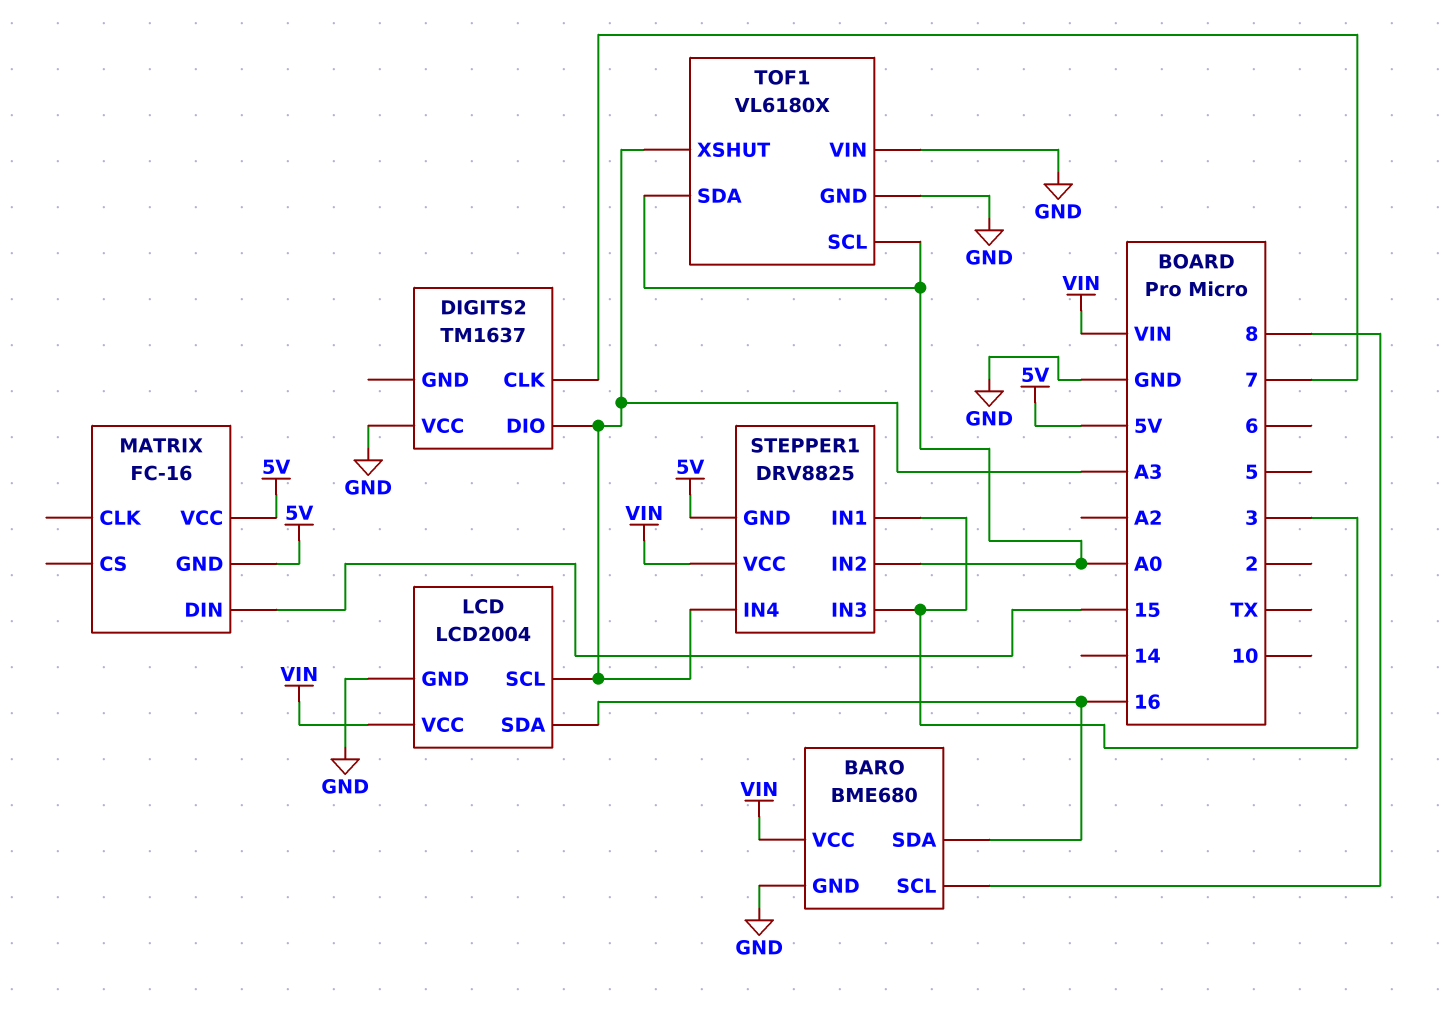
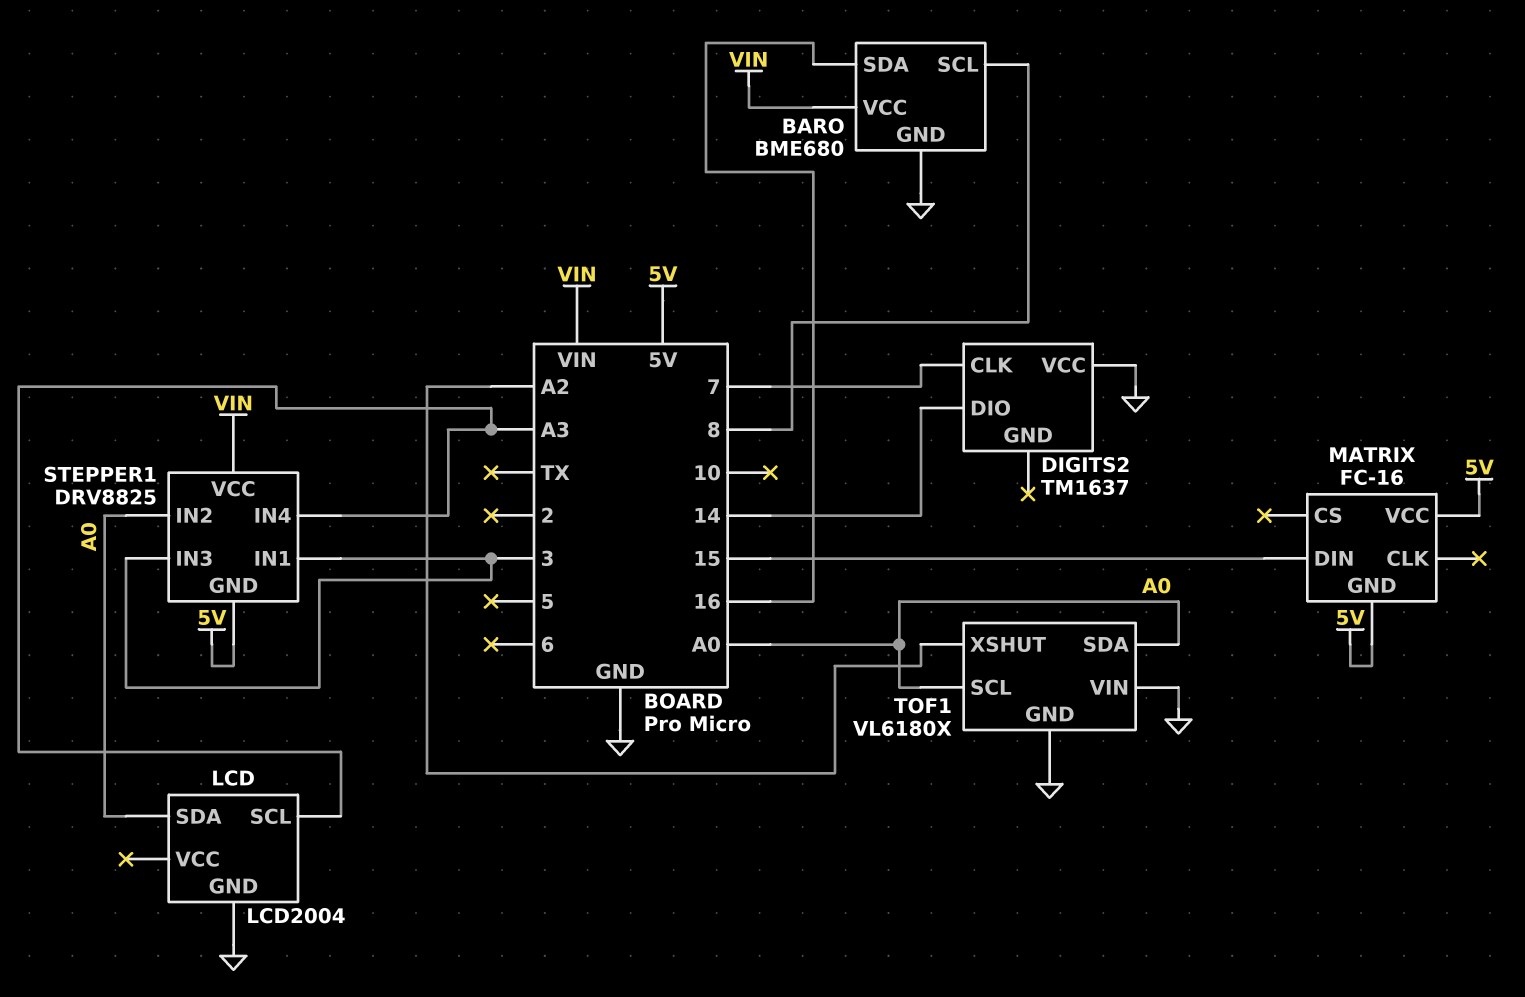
DIGITS2 pin DIO: A3 -> 14
LCD pin SDA: 16 -> A0
LCD pin VCC: VIN -> none
TOF1 pin XSHUT: A3 -> A2

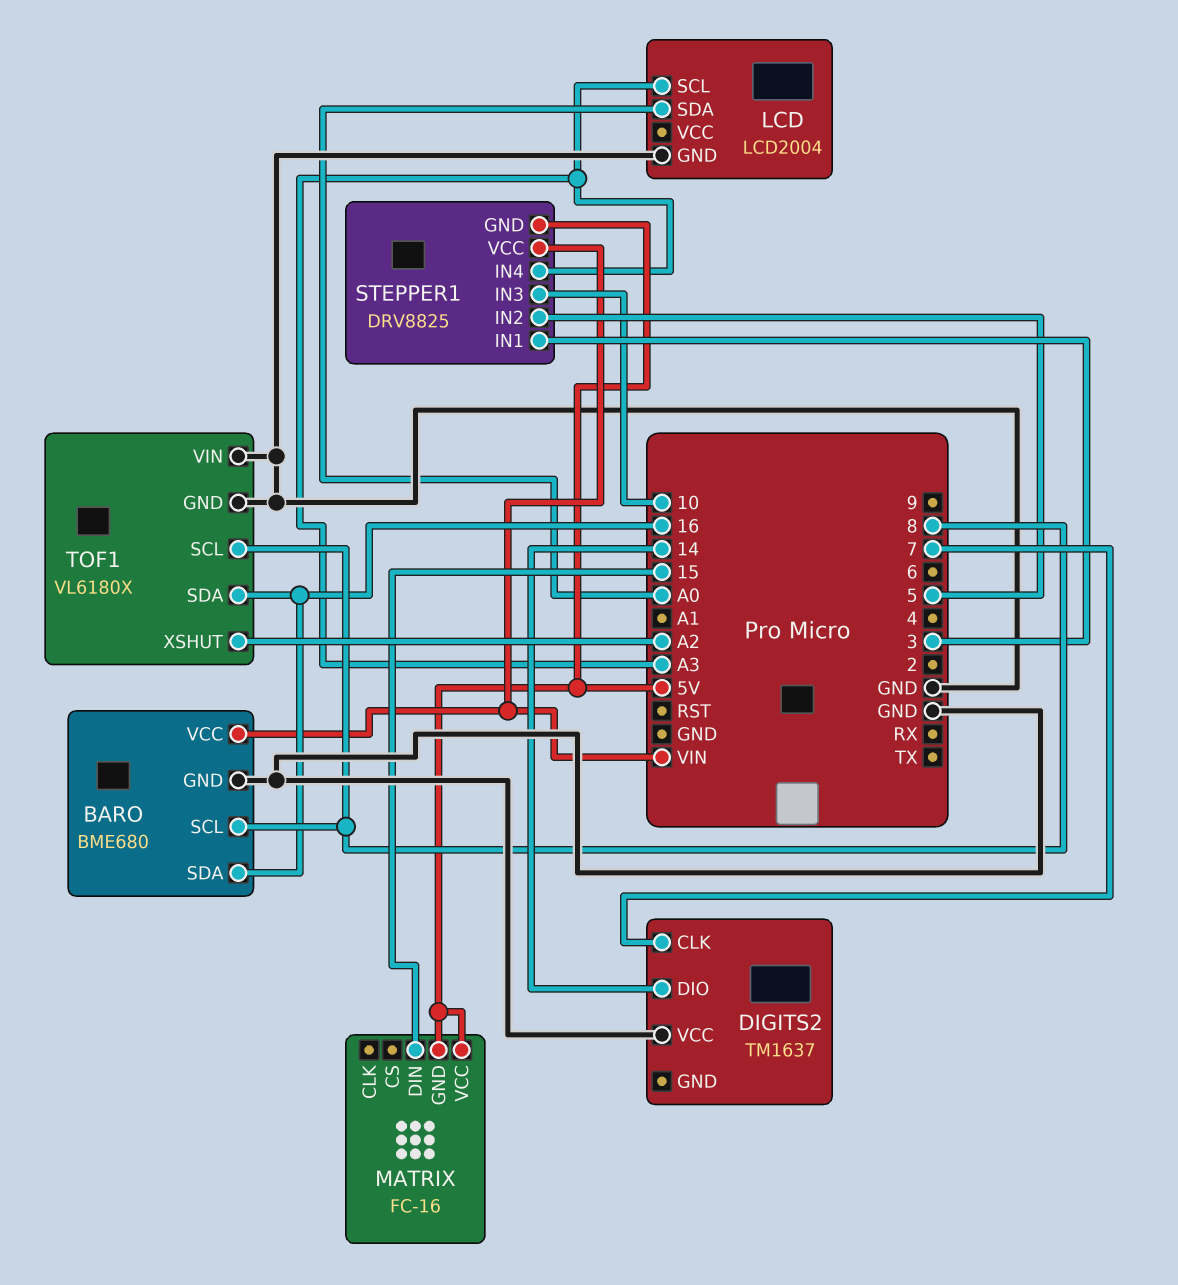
STEPPER1 pin IN2: A0 -> 5
STEPPER1 pin IN3: 3 -> 10
TOF1 pin SCL: A0 -> 8
TOF1 pin SDA: A0 -> 16

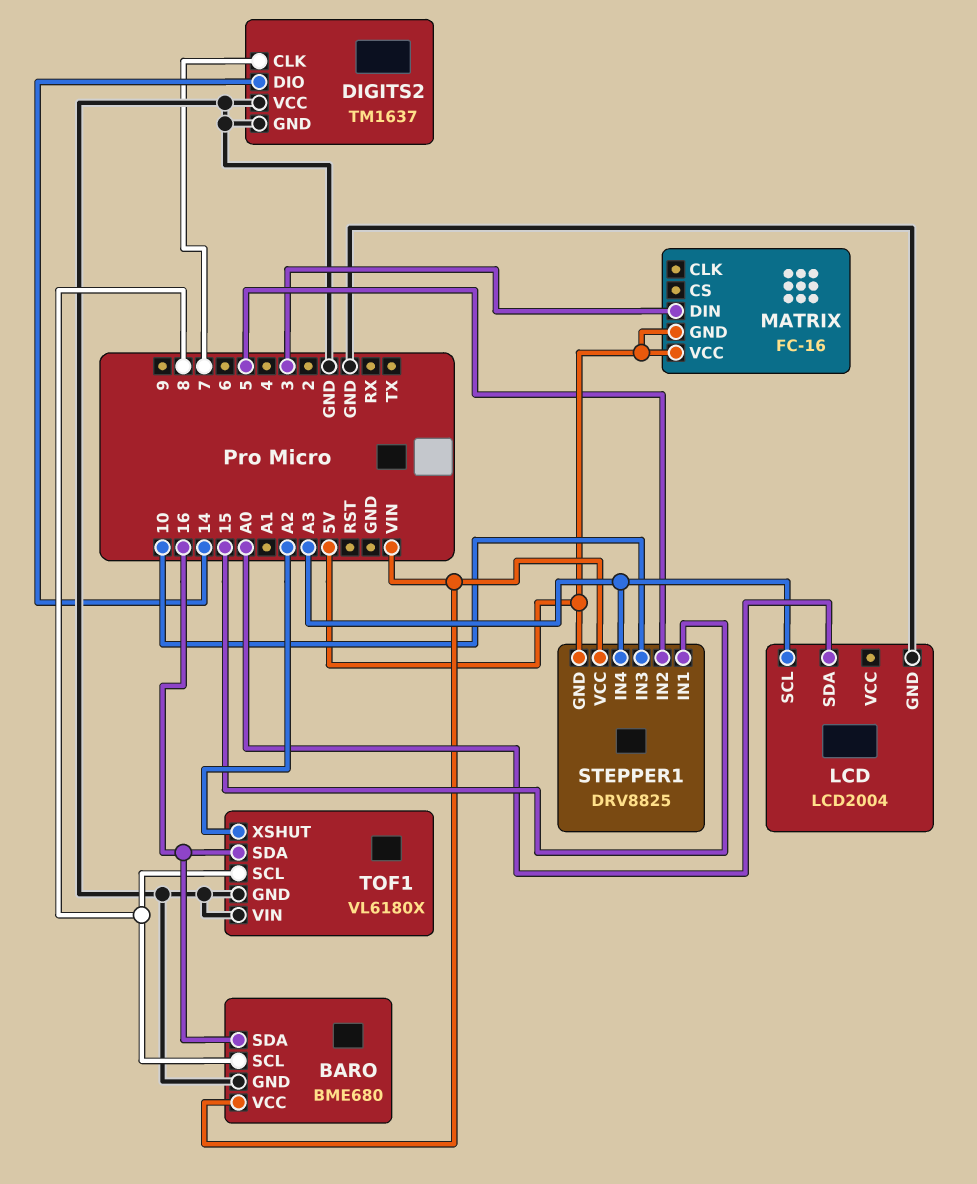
DIGITS2 pin GND: none -> GND
MATRIX pin DIN: 15 -> 3
STEPPER1 pin IN1: 3 -> 15

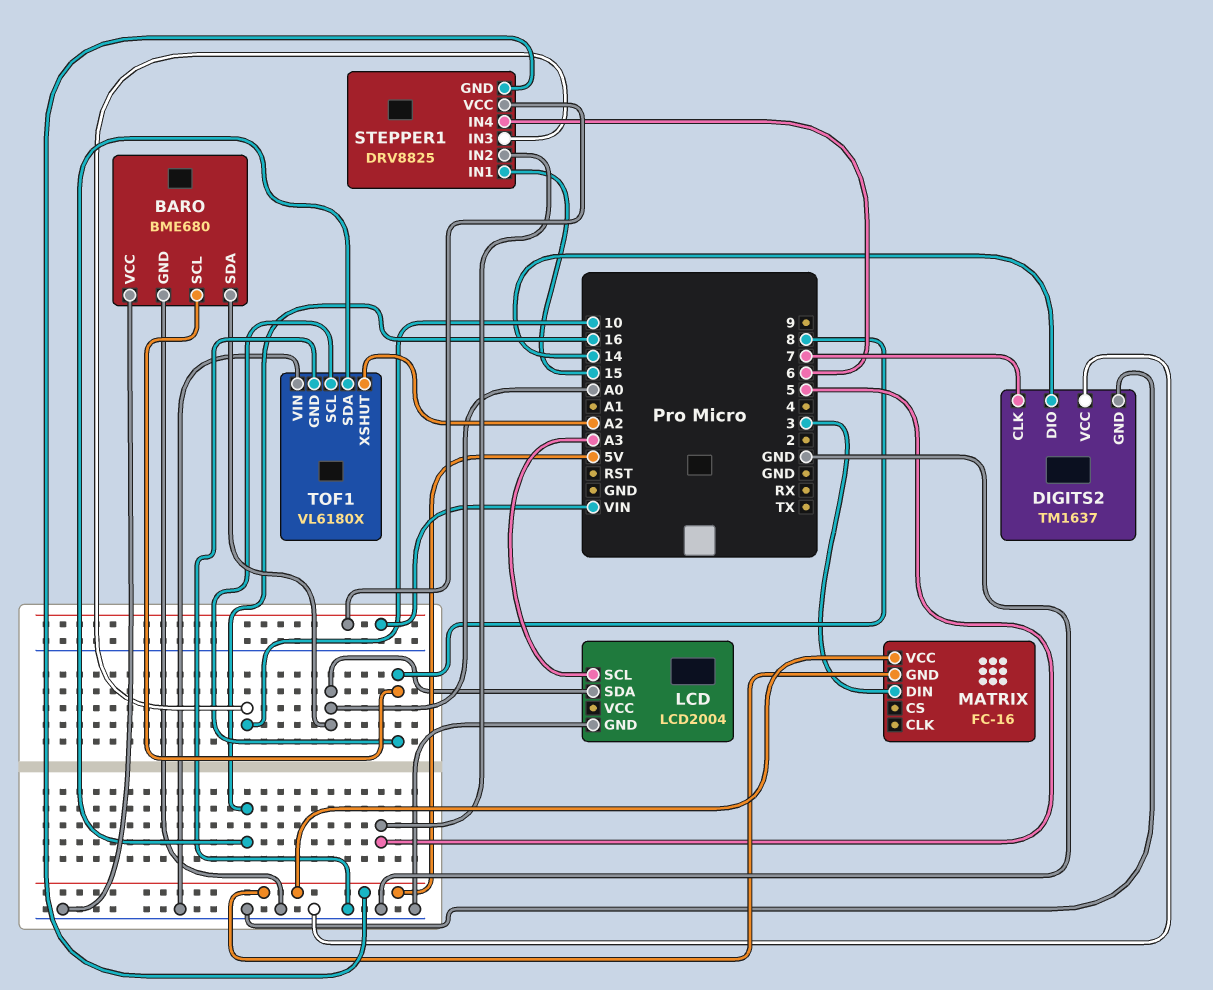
BARO pin SDA: 16 -> A0
BARO pin VCC: VIN -> GND
STEPPER1 pin IN4: A3 -> 6

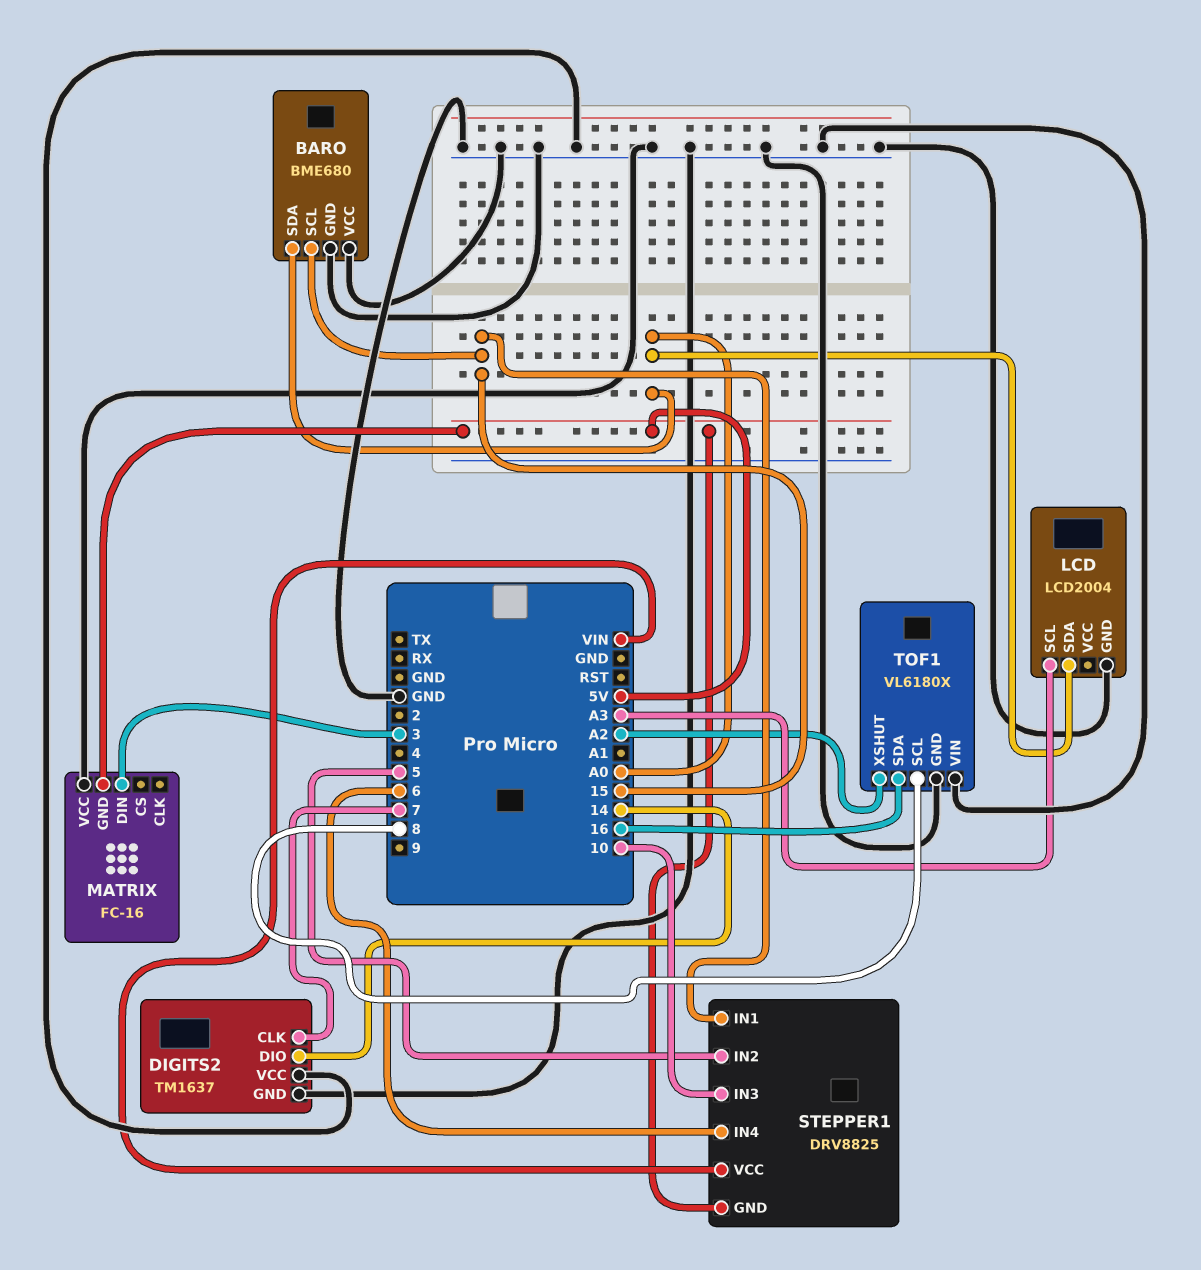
BARO pin SCL: 8 -> 15
MATRIX pin VCC: 5V -> GND

